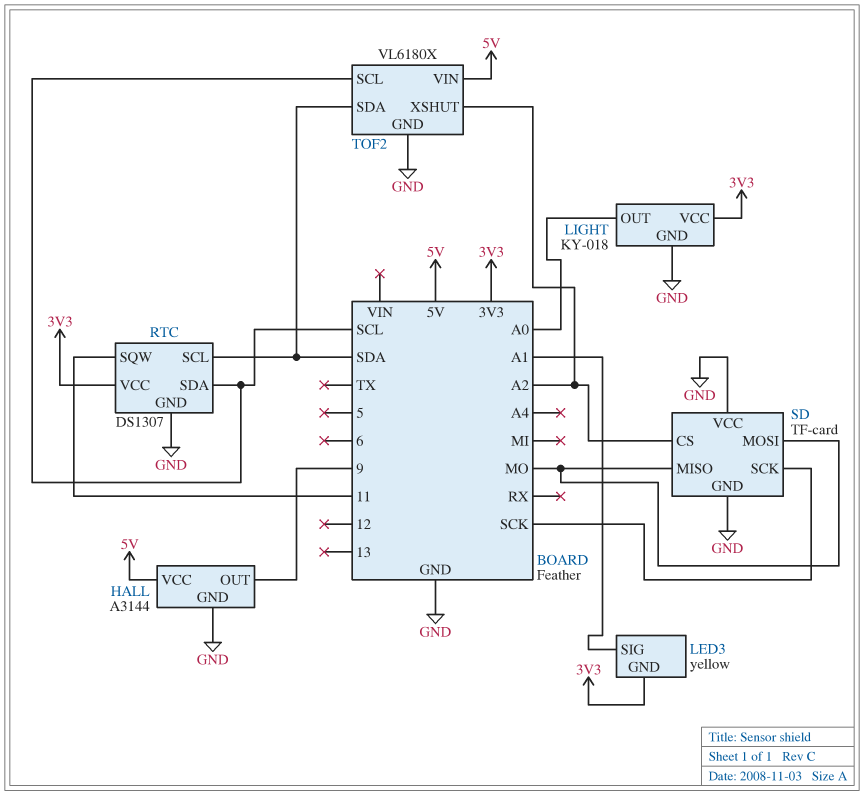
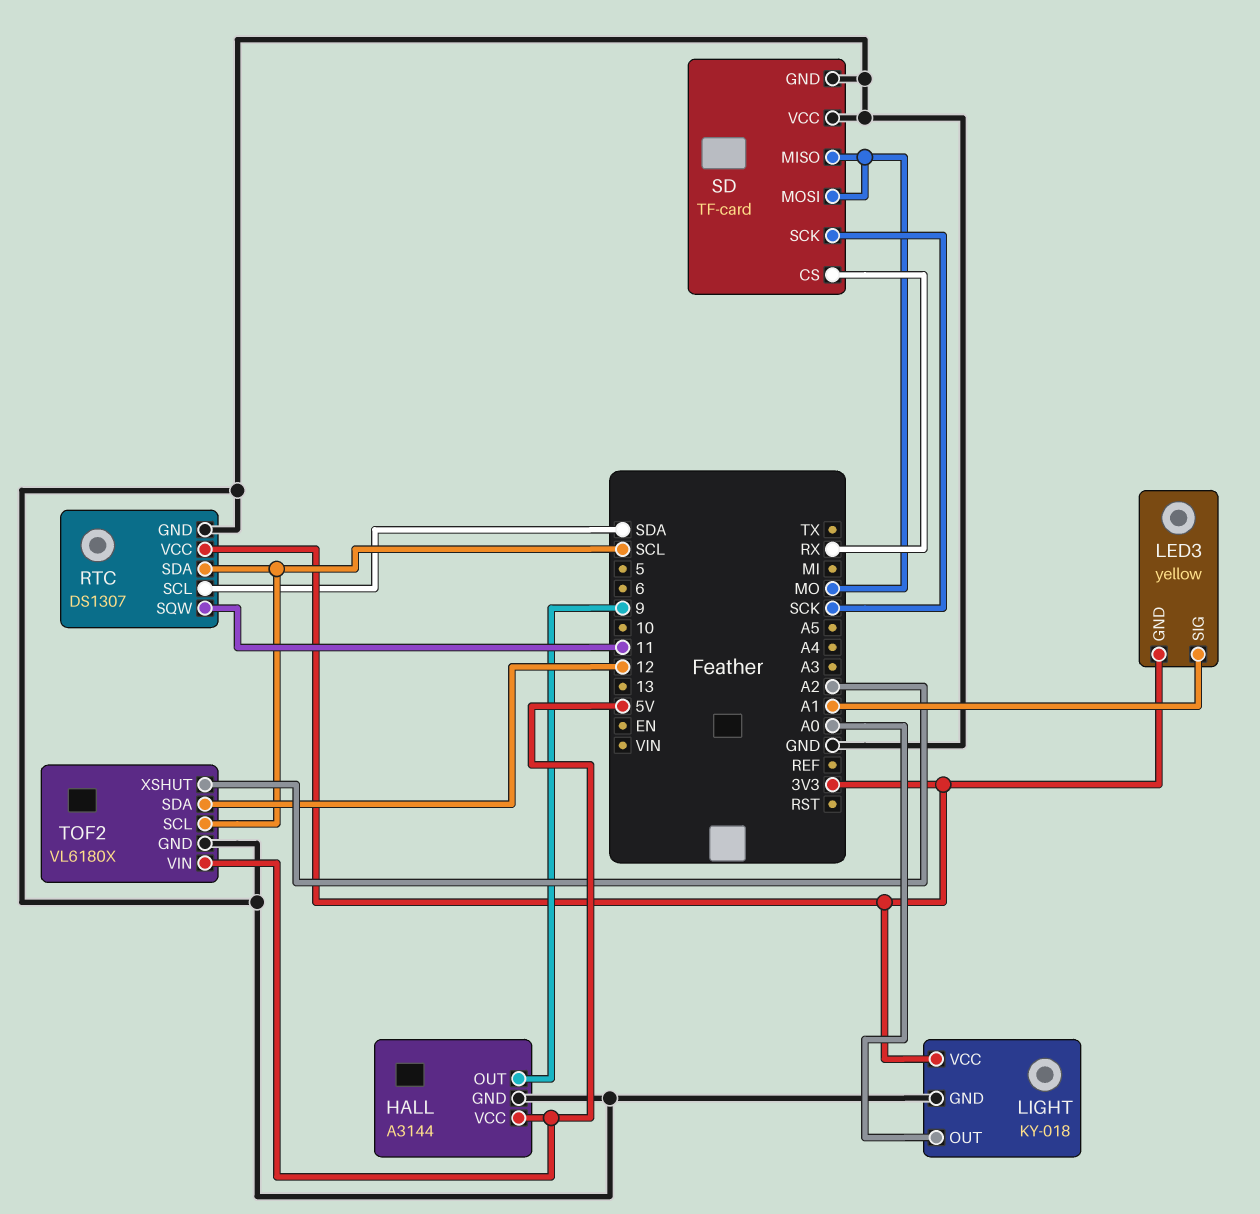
SD pin CS: A2 -> RX
TOF2 pin SDA: SDA -> 12

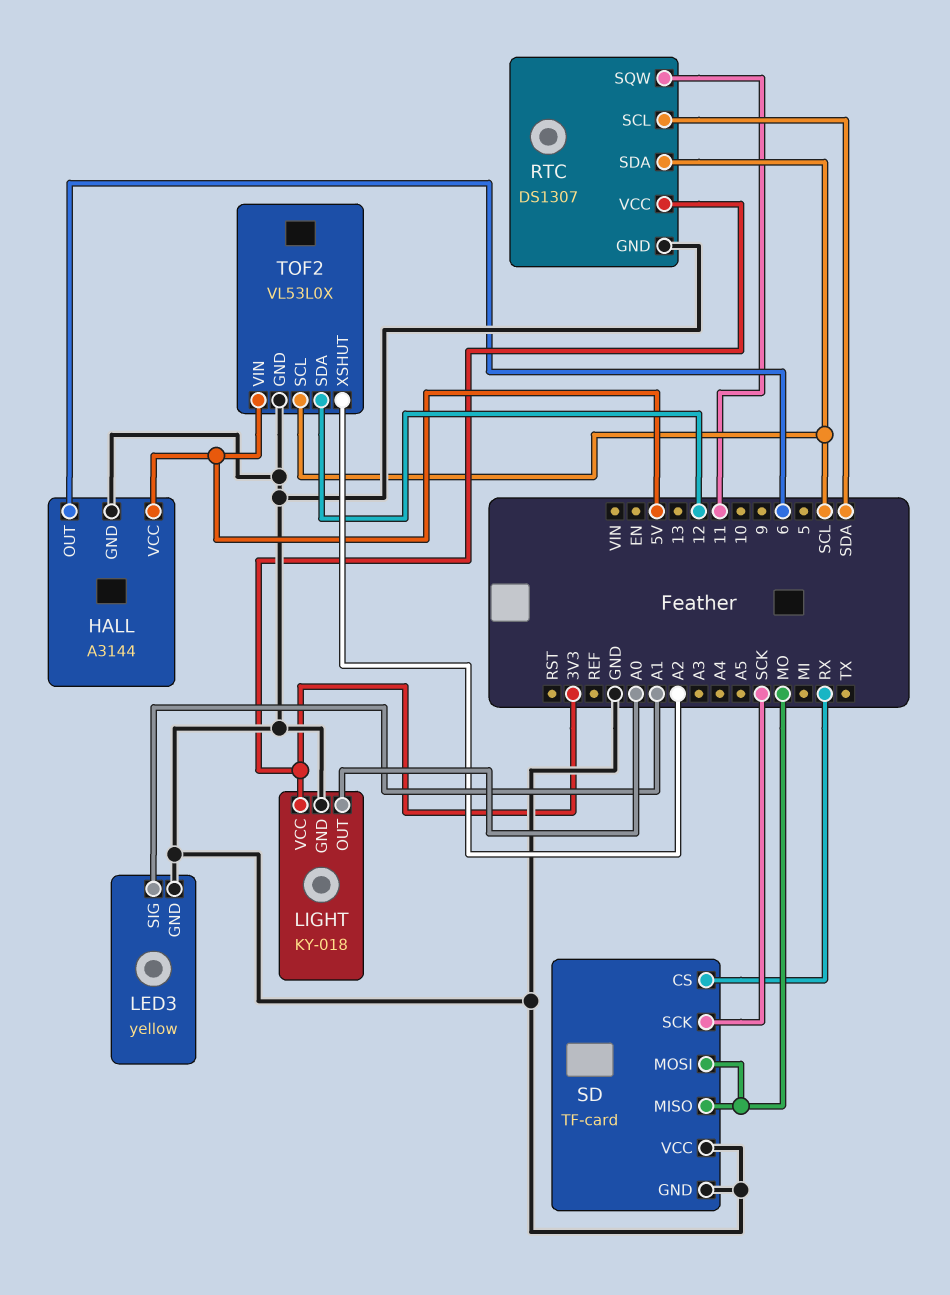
HALL pin OUT: 9 -> 6
LED3 pin GND: 3V3 -> GND
TOF2: VL6180X -> VL53L0X

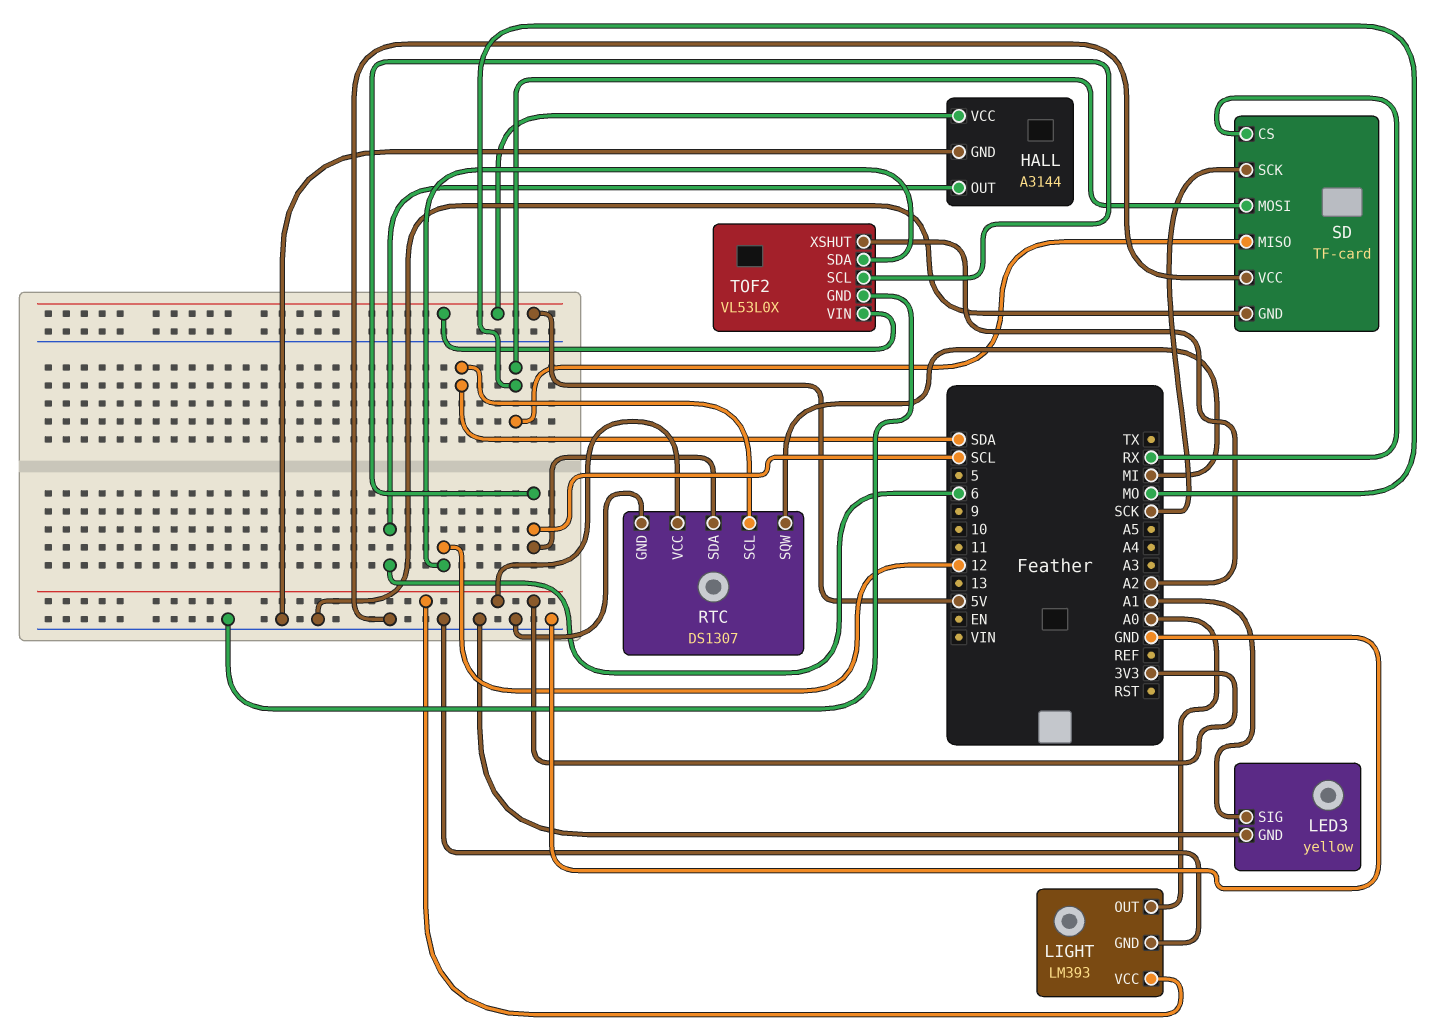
LIGHT: KY-018 -> LM393
RTC pin SQW: 11 -> MI

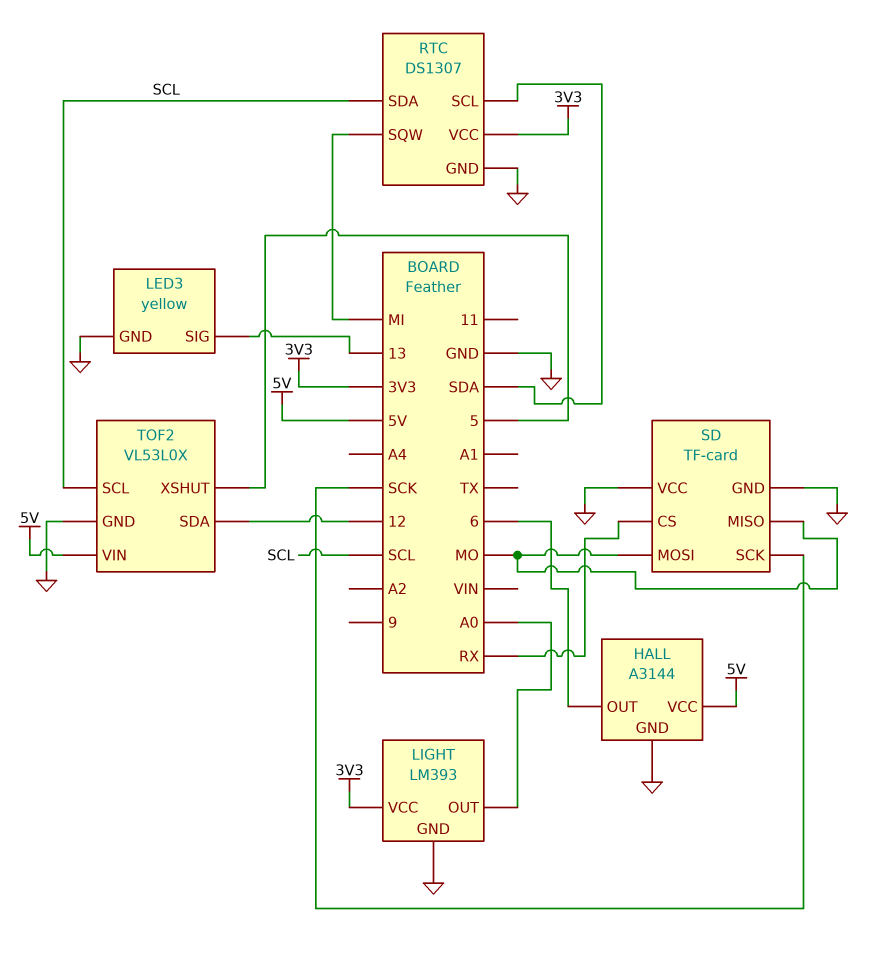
LED3 pin SIG: A1 -> 13
TOF2 pin XSHUT: A2 -> 5

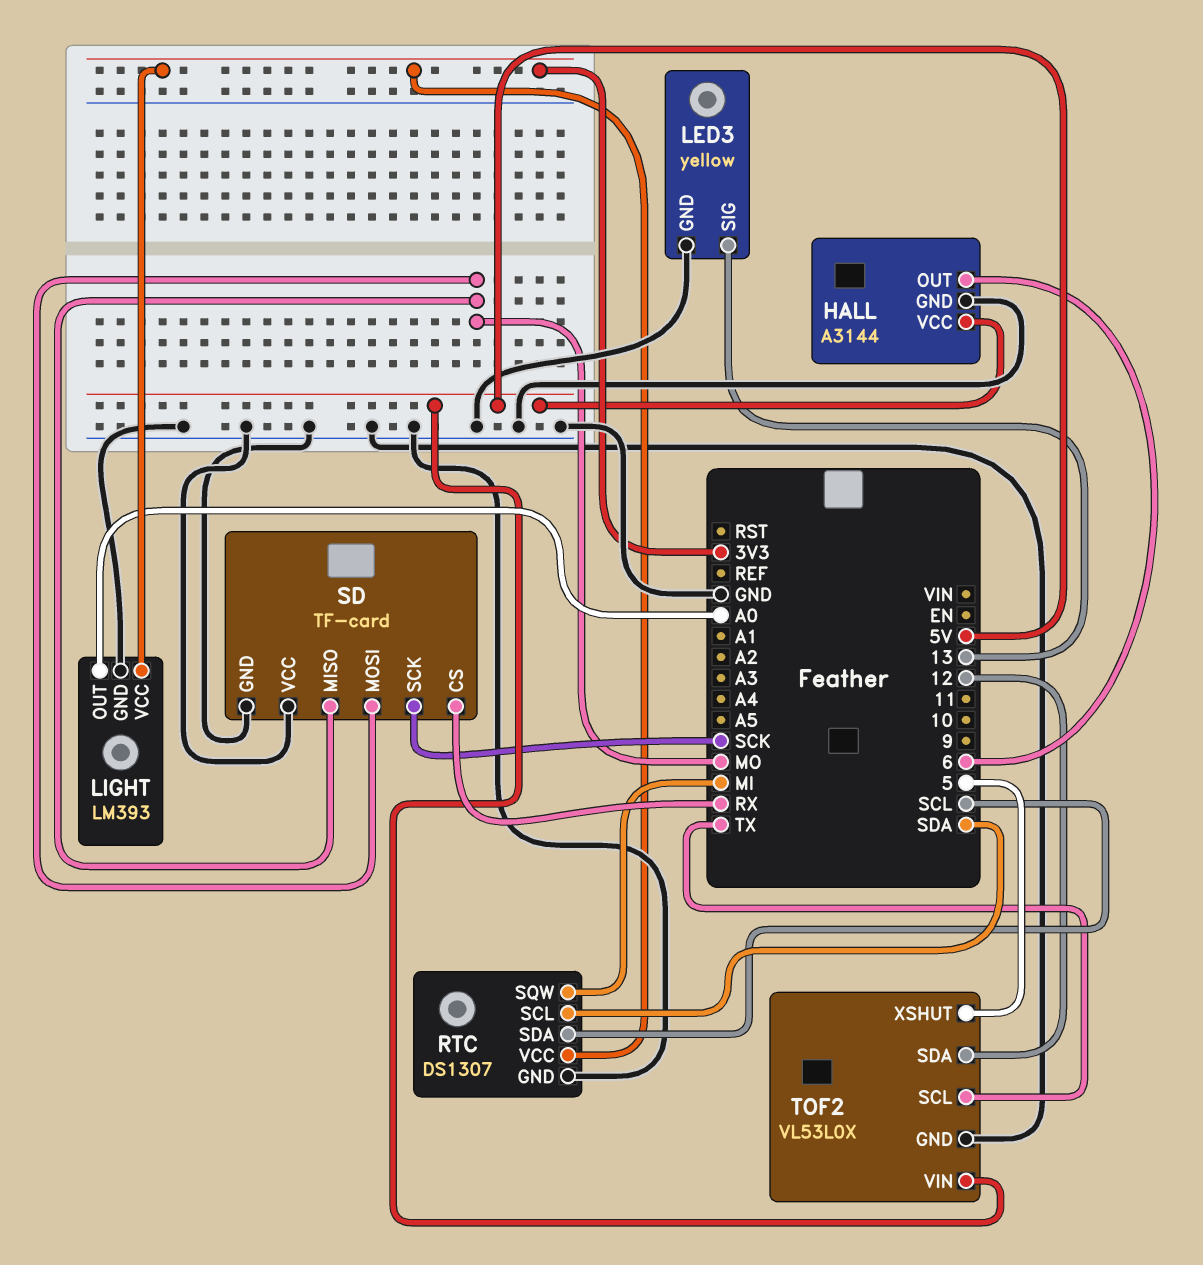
TOF2 pin SCL: SCL -> TX

